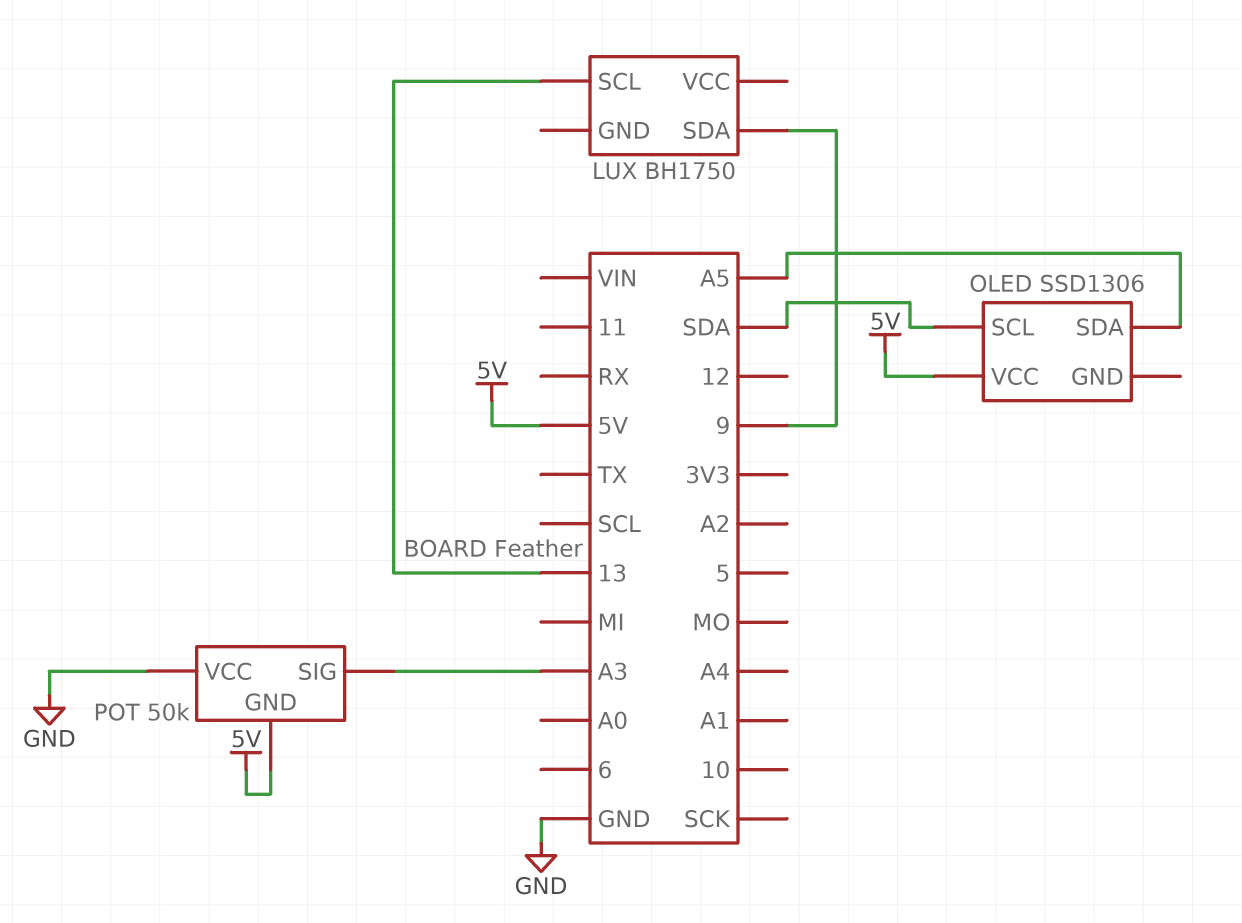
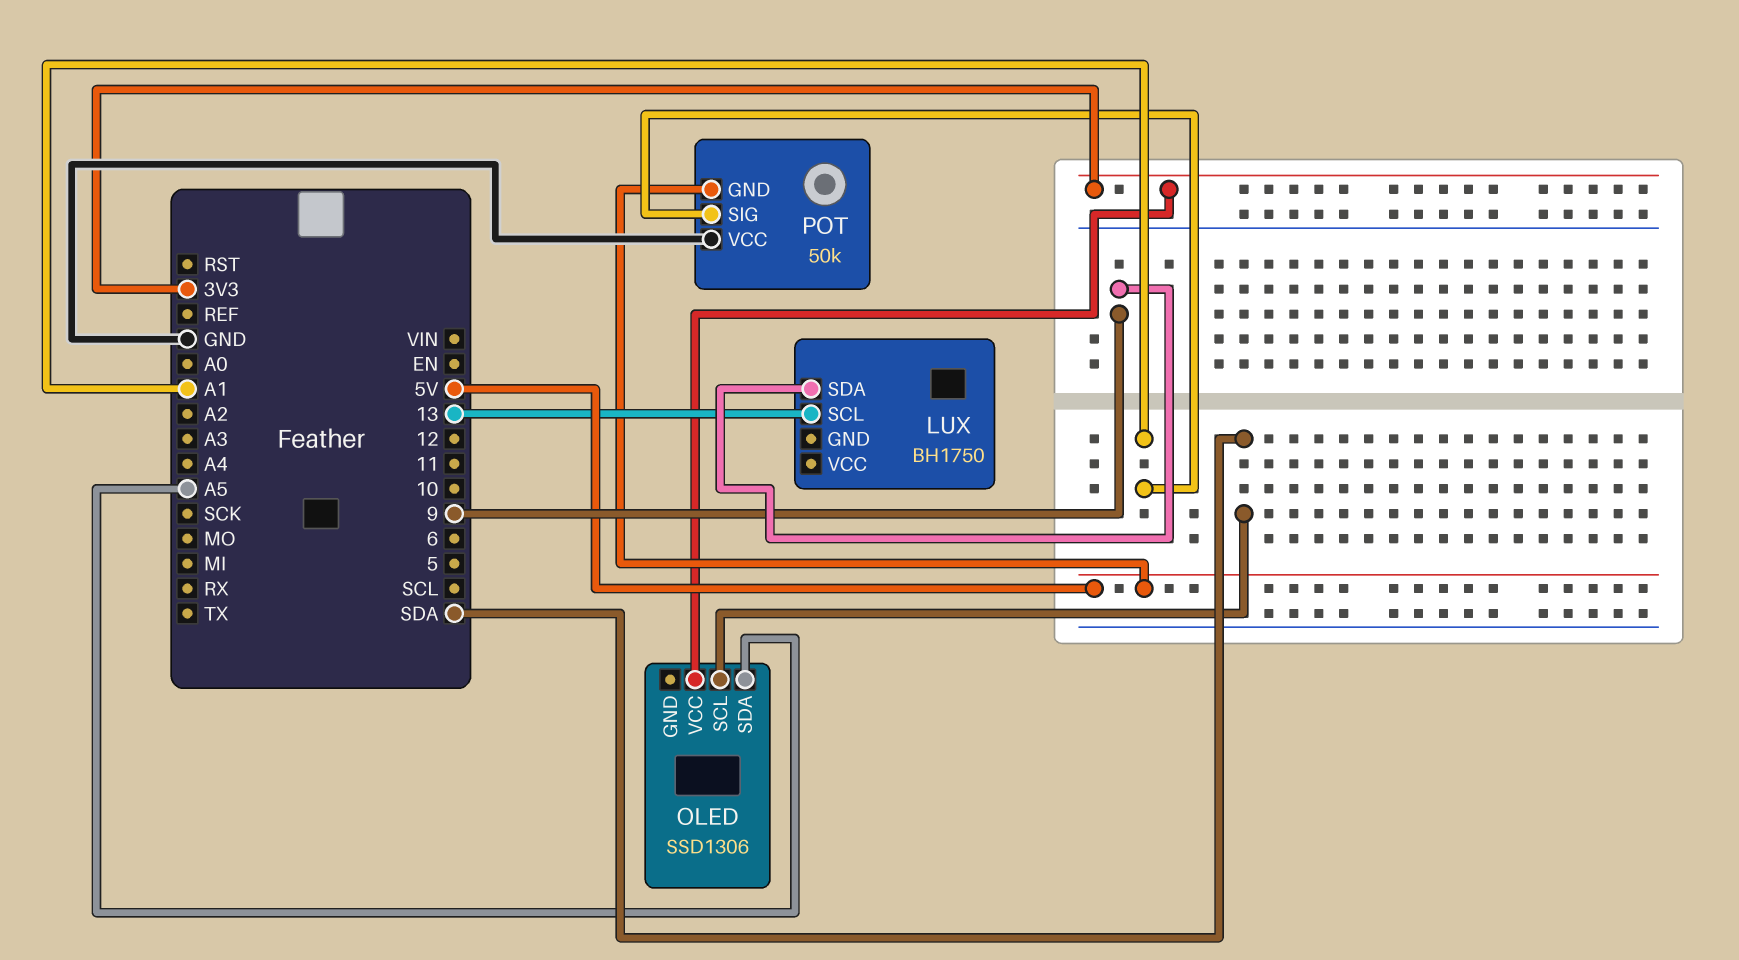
OLED pin VCC: 5V -> 3V3
POT pin SIG: A3 -> A1

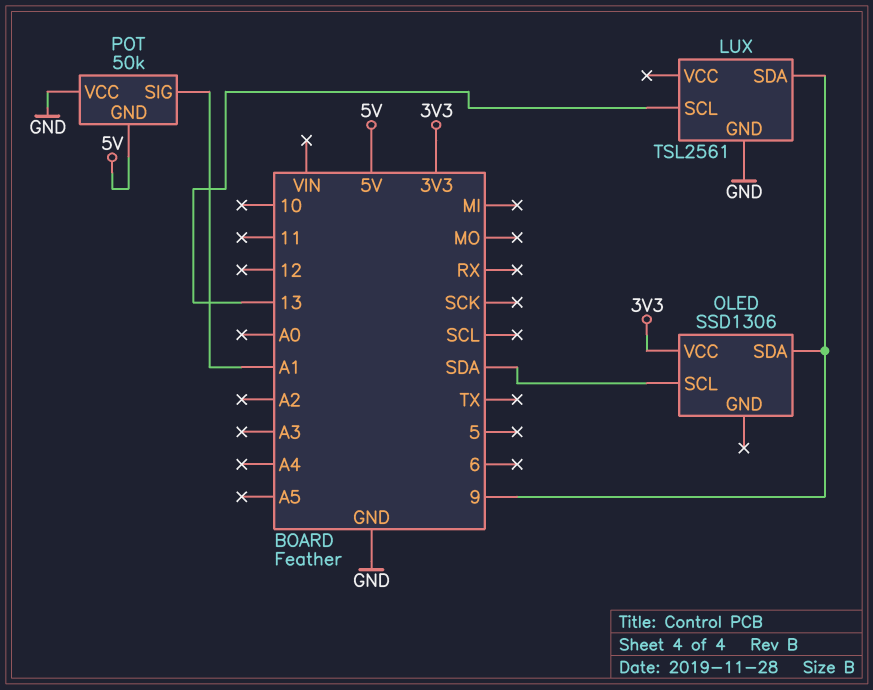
LUX: BH1750 -> TSL2561
LUX pin GND: none -> GND
OLED pin SDA: A5 -> 9

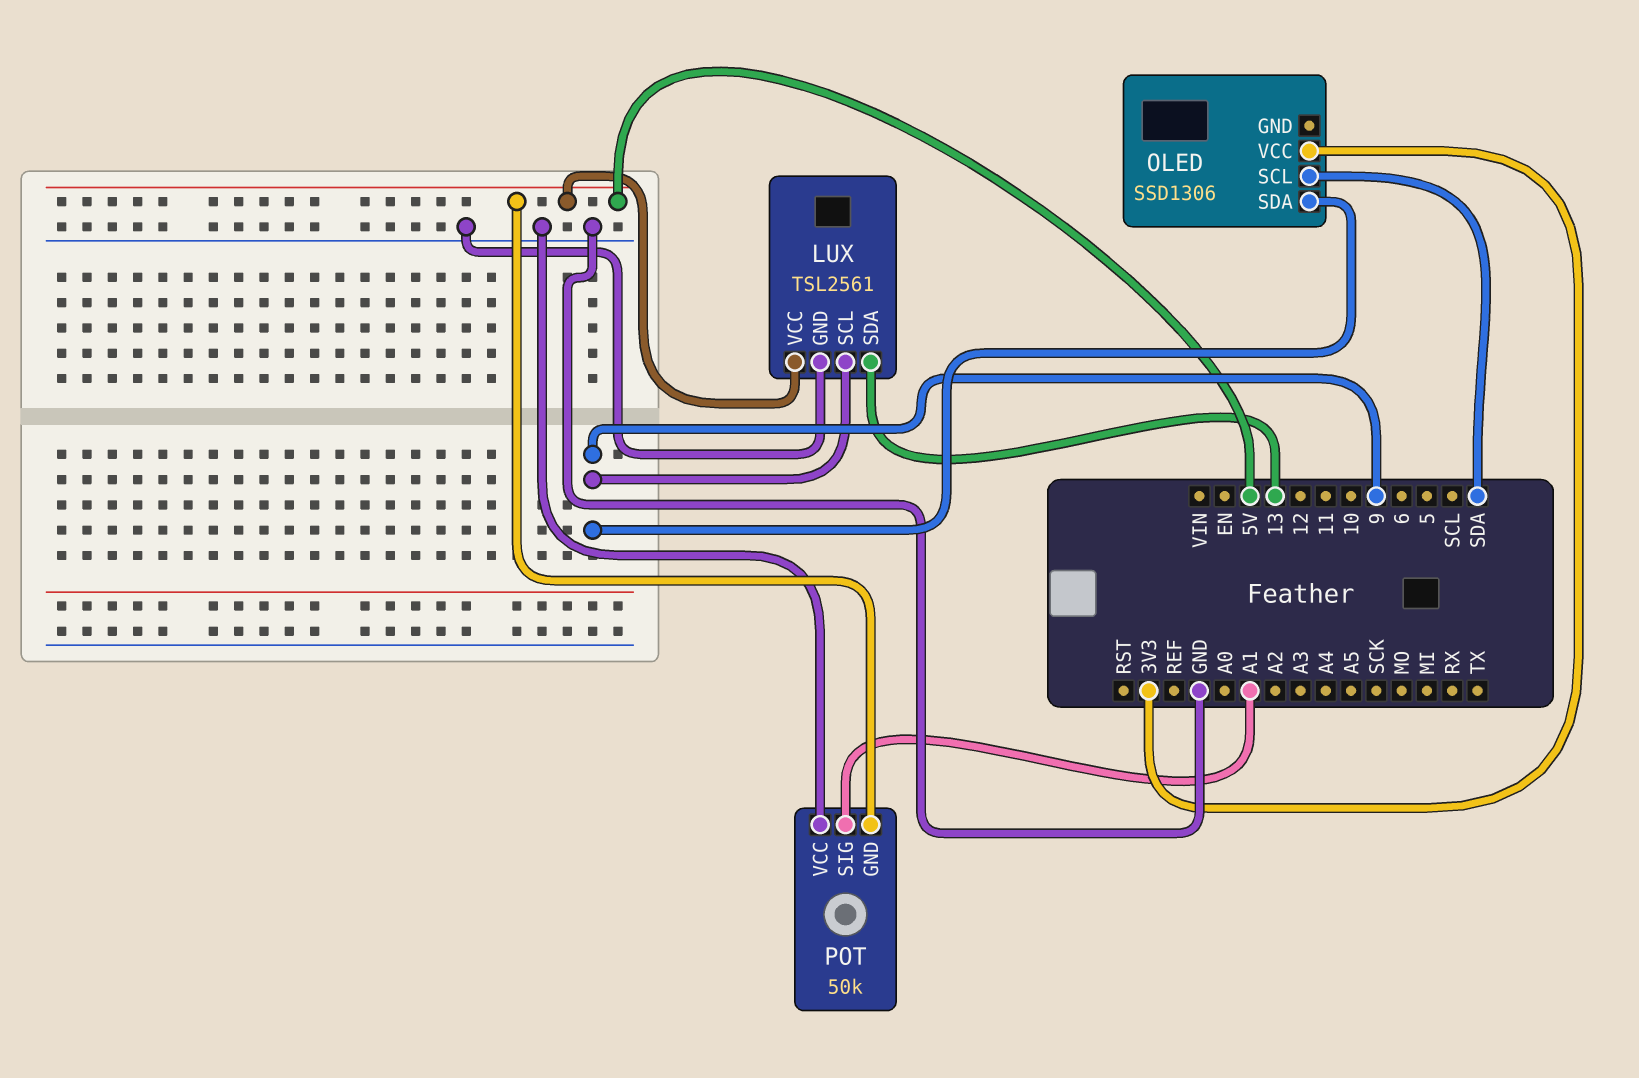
LUX pin SCL: 13 -> 9
LUX pin SDA: 9 -> 13
LUX pin VCC: none -> 5V

